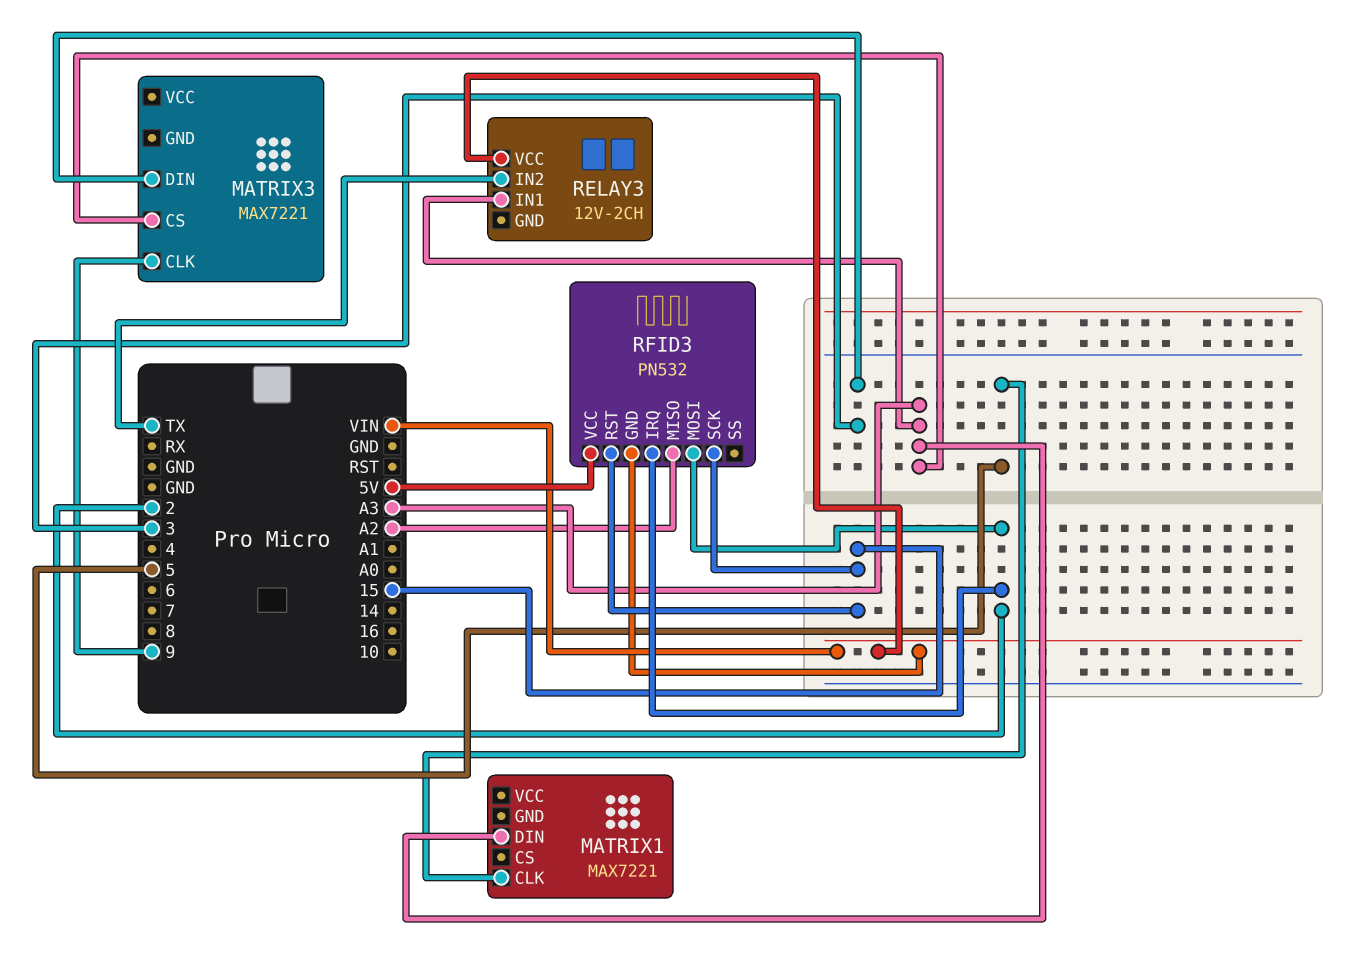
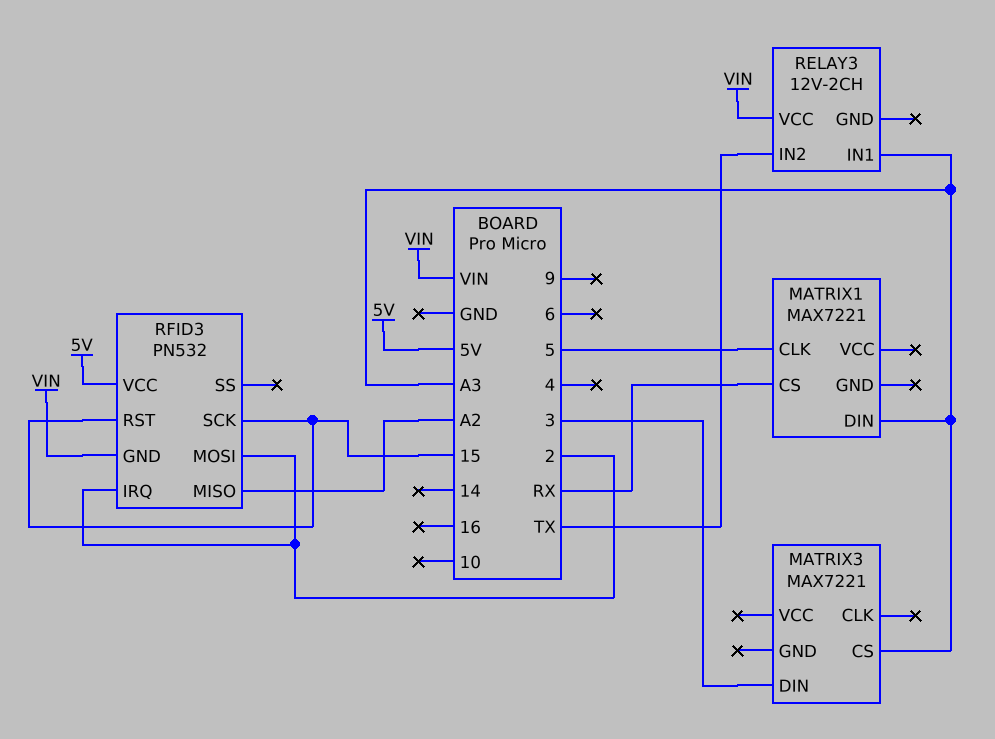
MATRIX1 pin CS: none -> RX
MATRIX3 pin CLK: 9 -> none

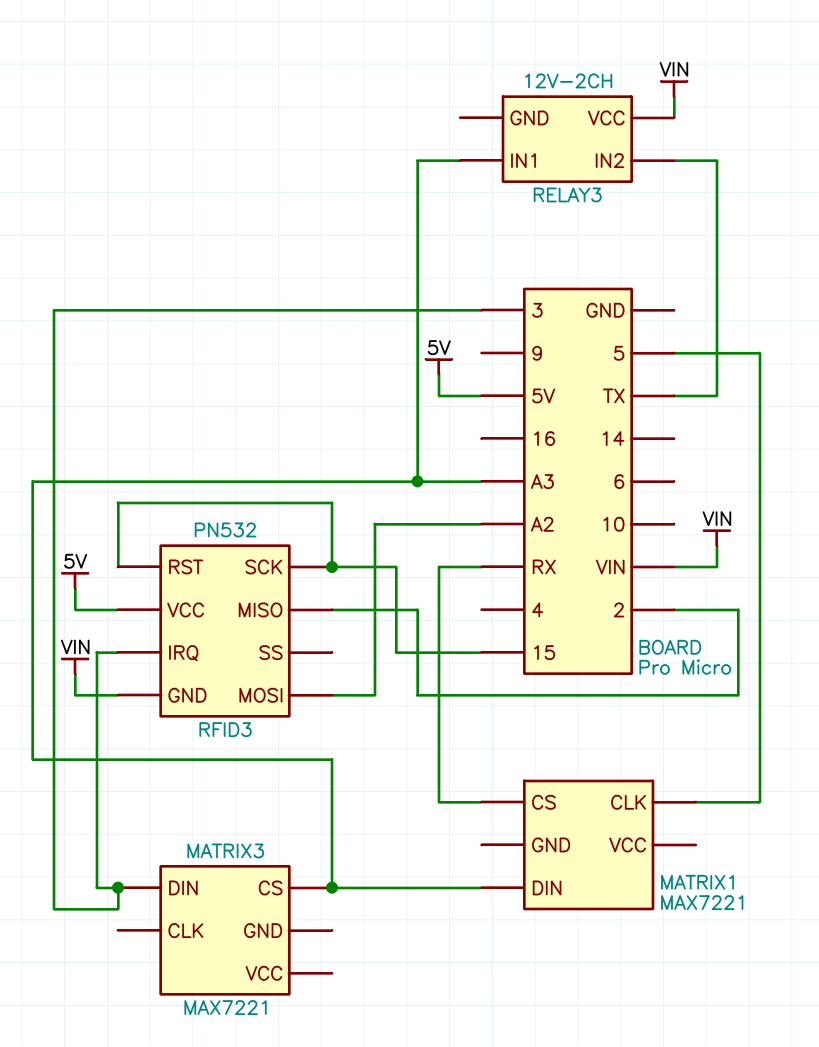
RFID3 pin IRQ: 2 -> 3
RFID3 pin MISO: A2 -> 2
RFID3 pin MOSI: 2 -> A2

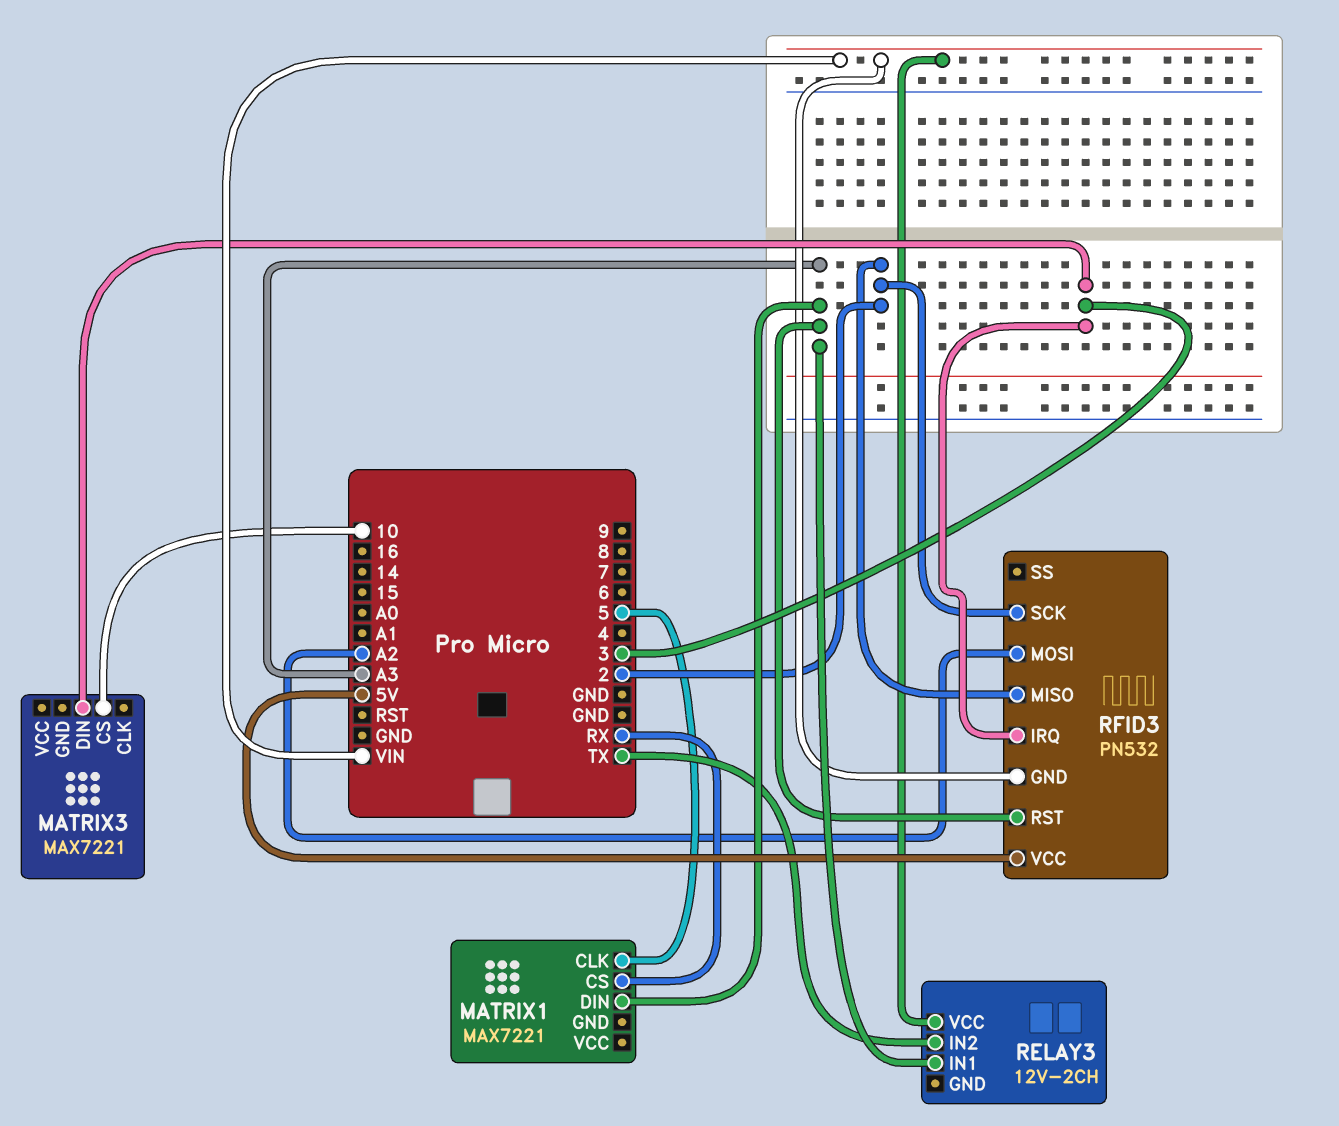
MATRIX3 pin CS: A3 -> 10
RFID3 pin RST: 15 -> A3
RFID3 pin SCK: 15 -> 2

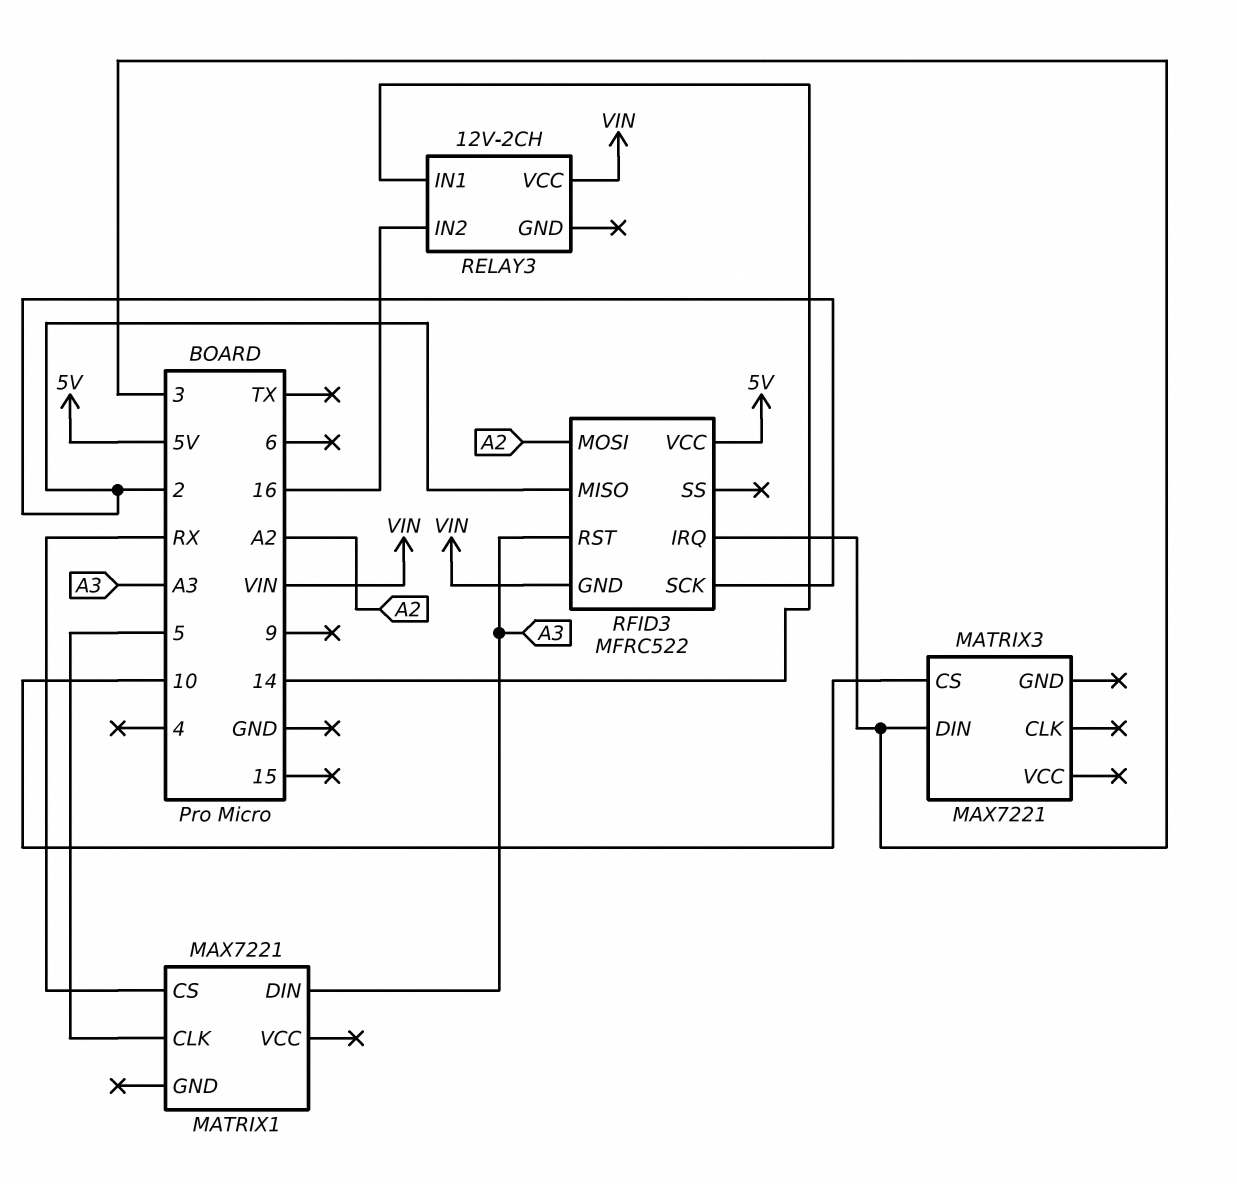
RELAY3 pin IN1: A3 -> 14
RELAY3 pin IN2: TX -> 16
RFID3: PN532 -> MFRC522

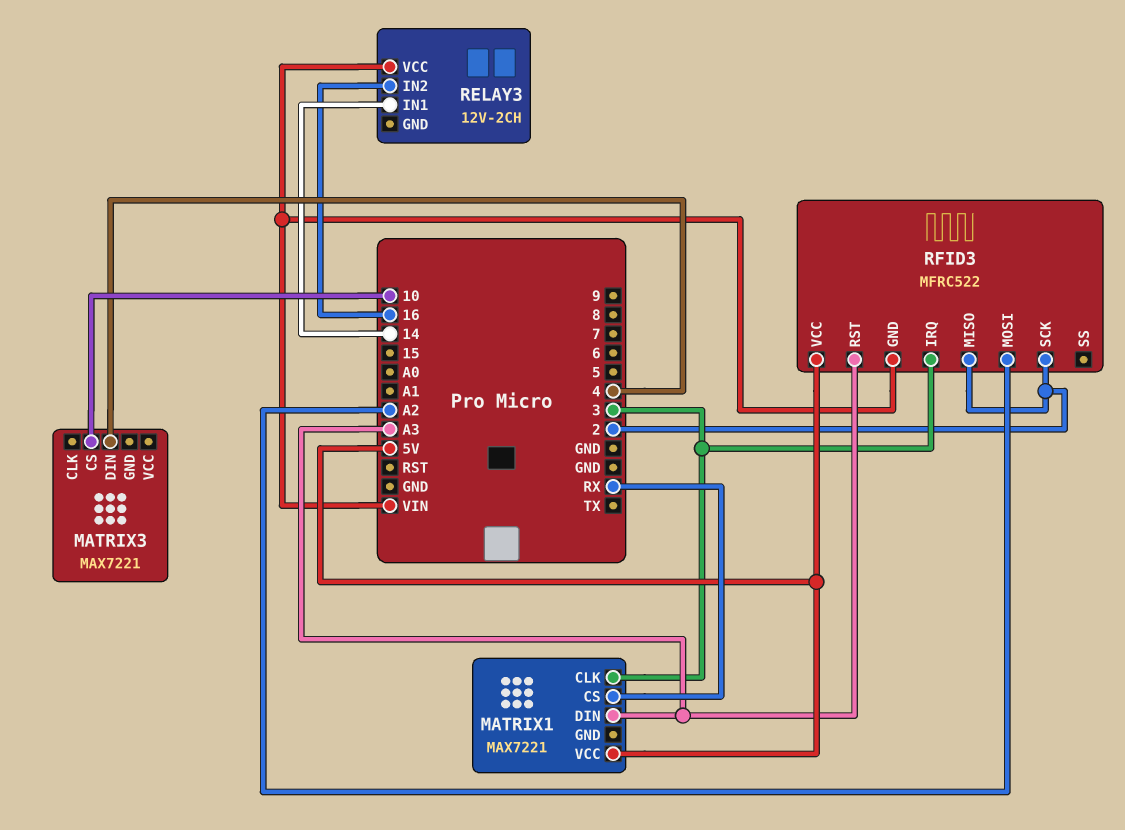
MATRIX1 pin CLK: 5 -> 3
MATRIX1 pin VCC: none -> 5V
MATRIX3 pin DIN: 3 -> 4

